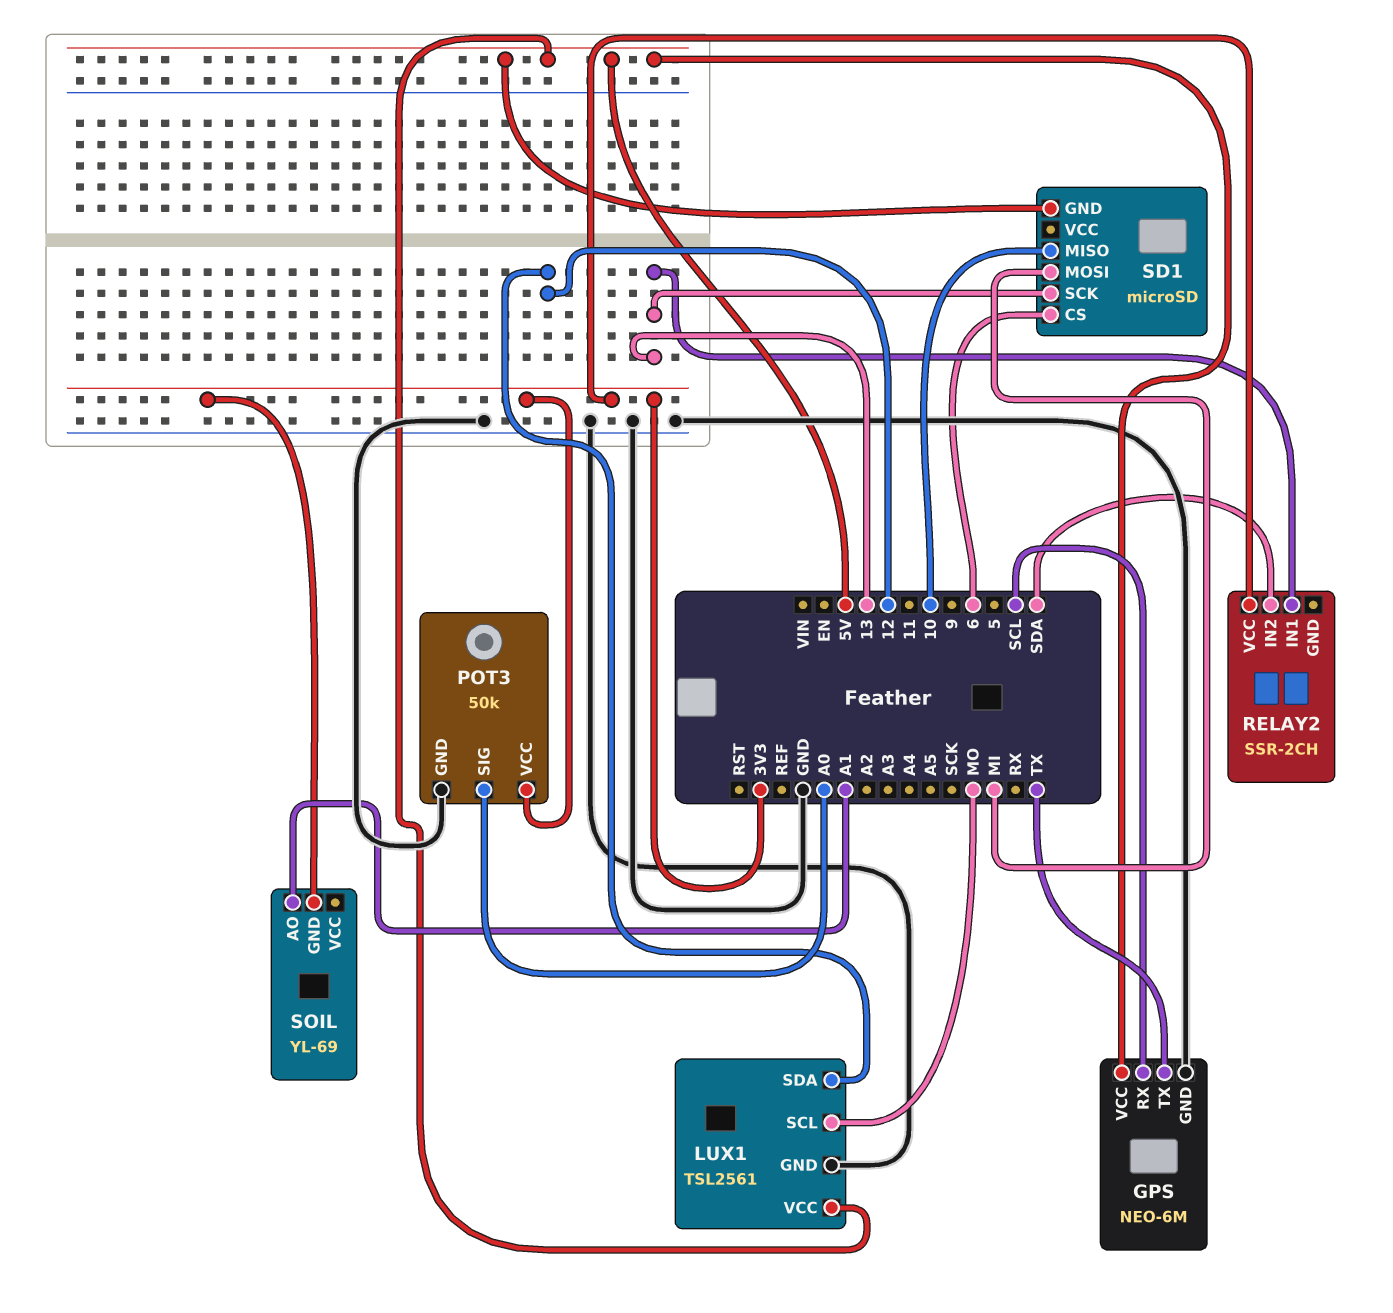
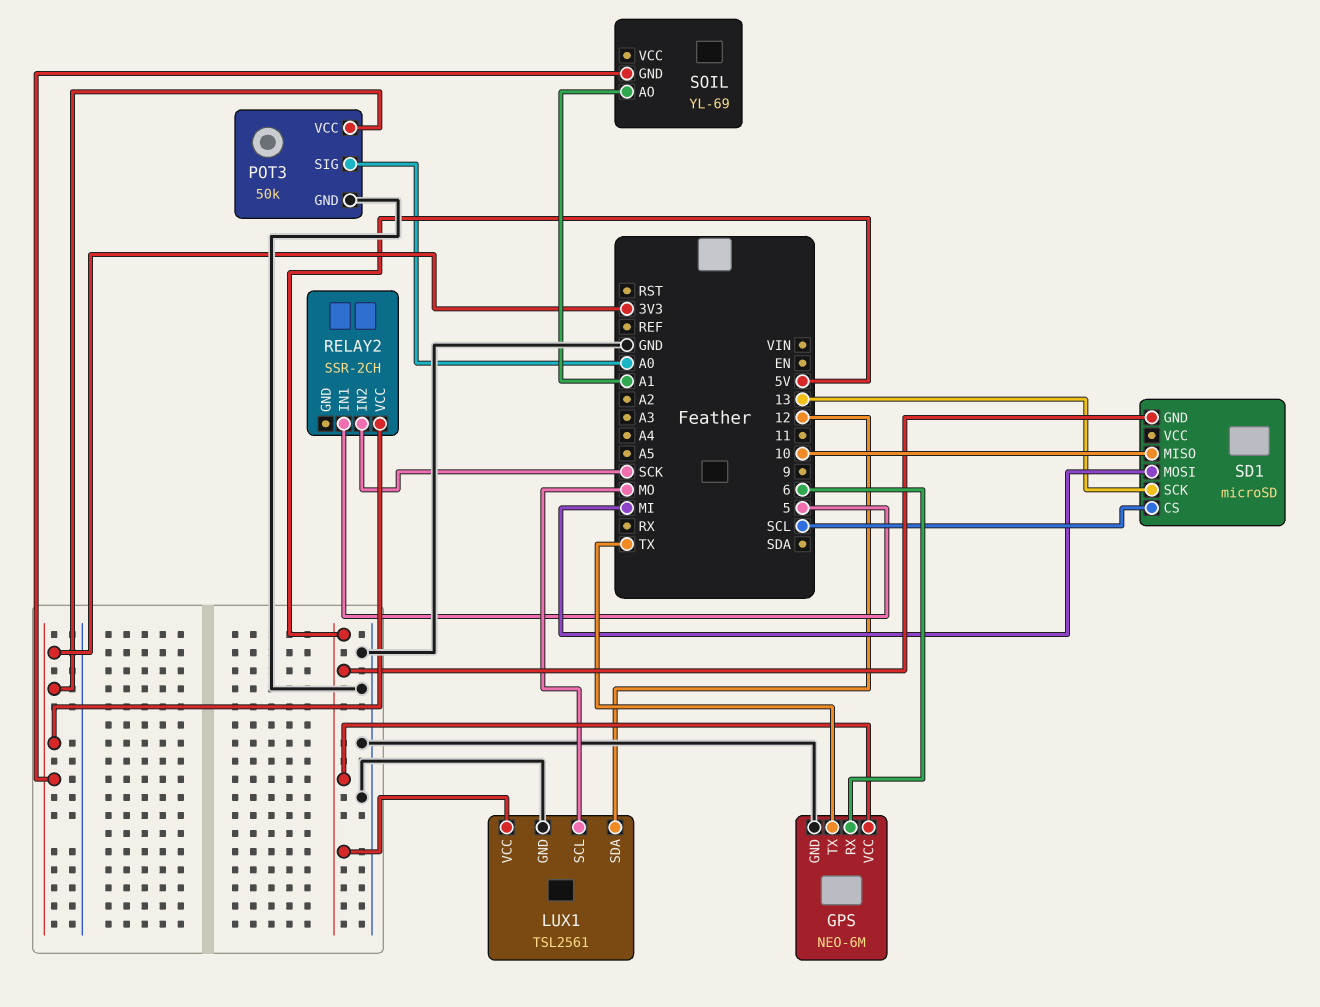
GPS pin RX: SCL -> 6
RELAY2 pin IN1: 13 -> 5
RELAY2 pin IN2: SDA -> SCK
SD1 pin CS: 6 -> SCL

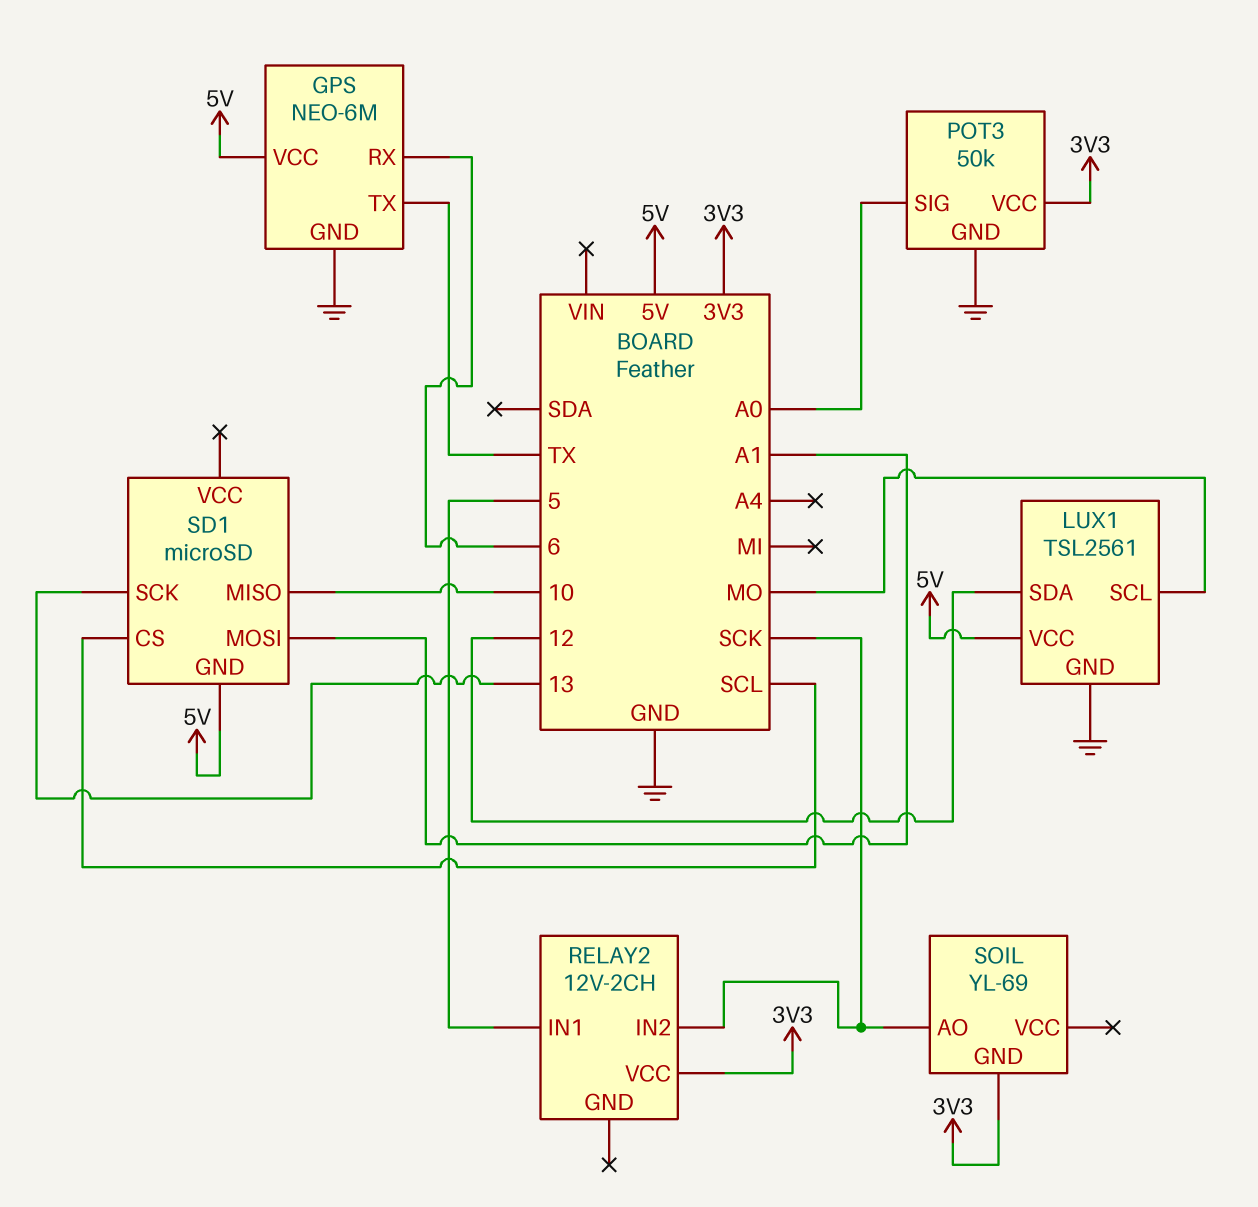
RELAY2: SSR-2CH -> 12V-2CH
SD1 pin MOSI: MI -> A1
SOIL pin AO: A1 -> SCK

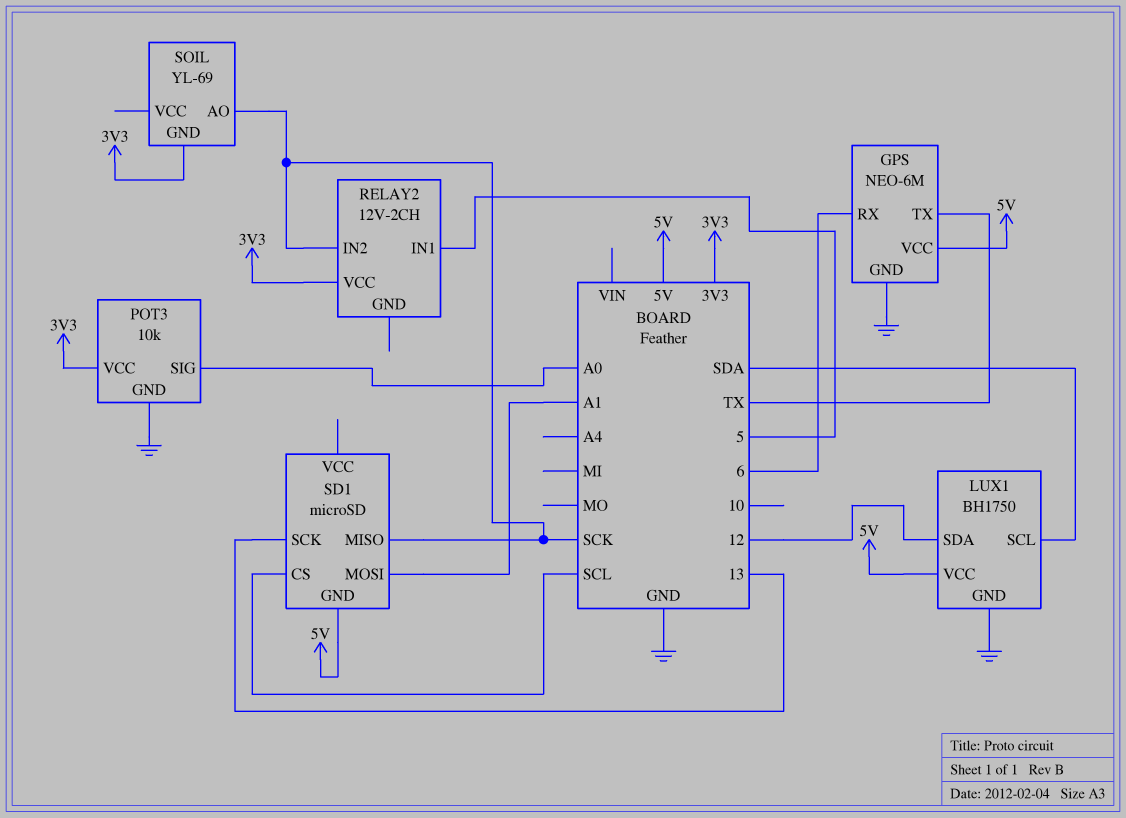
LUX1: TSL2561 -> BH1750
LUX1 pin SCL: MO -> SDA
POT3: 50k -> 10k
SD1 pin MISO: 10 -> SCK

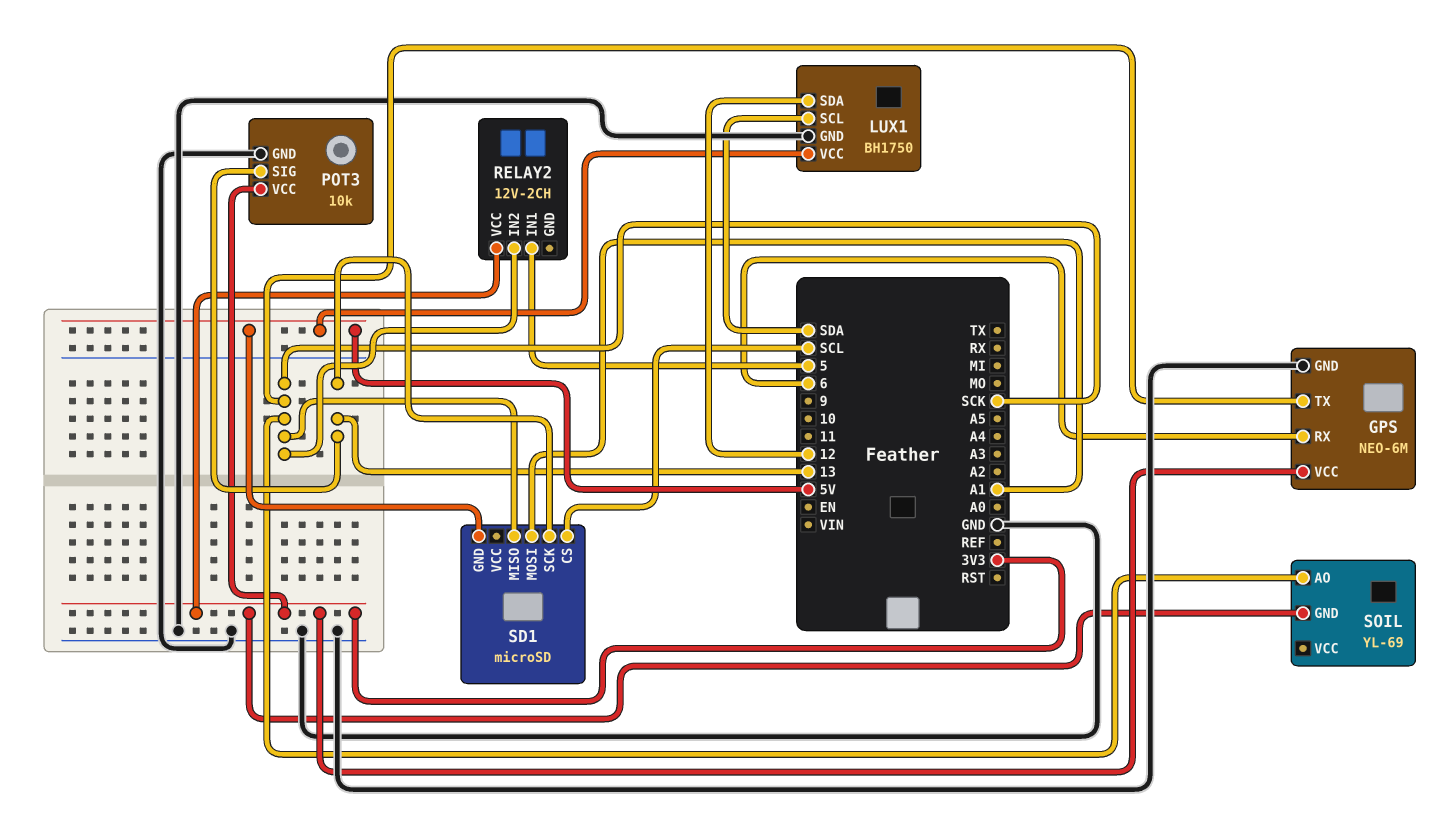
GPS pin TX: TX -> SCK
GPS pin VCC: 5V -> 3V3
POT3 pin SIG: A0 -> 13

